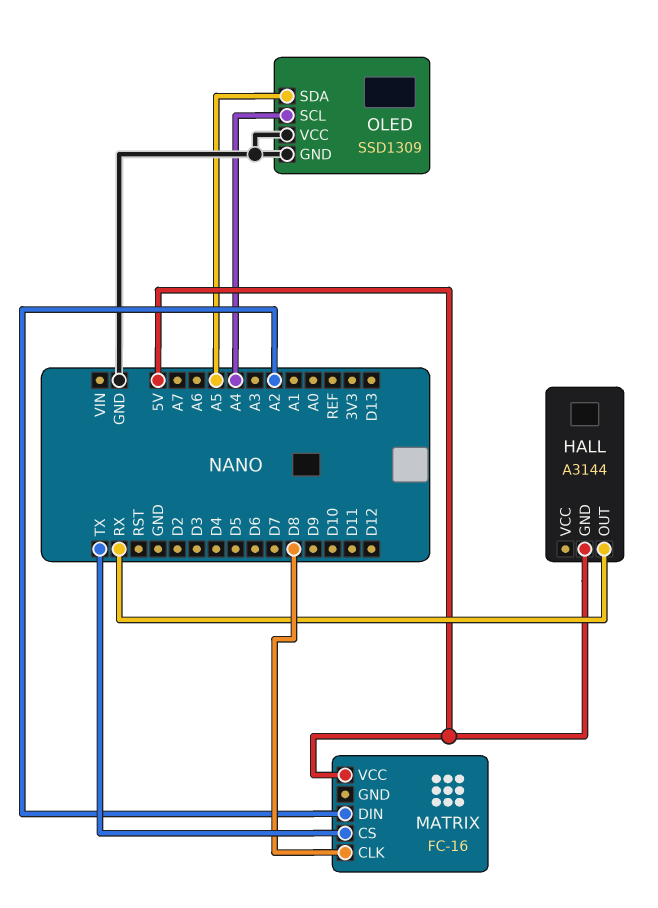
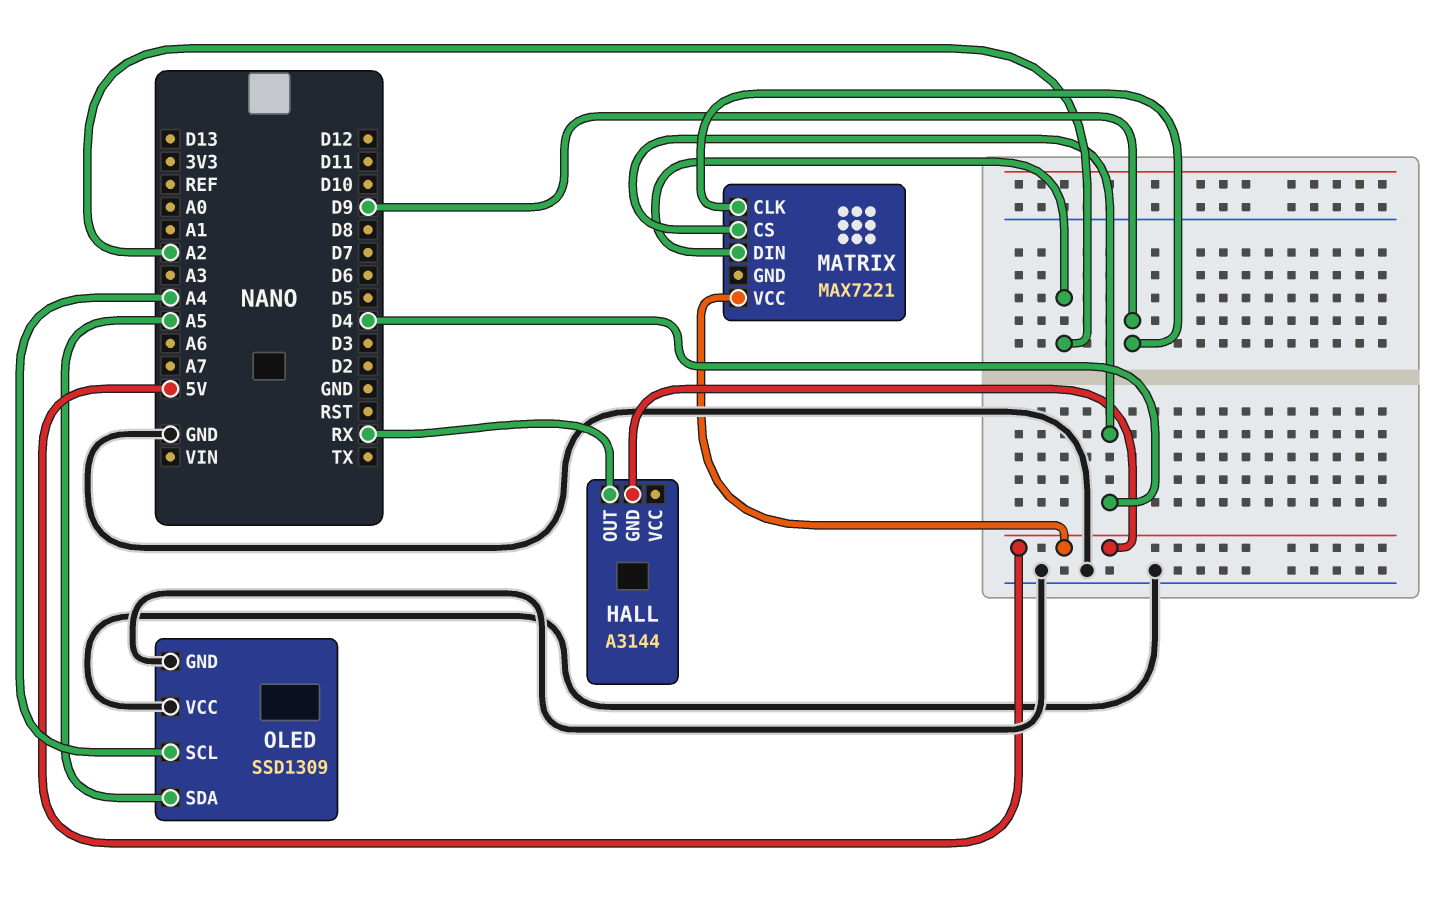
MATRIX: FC-16 -> MAX7221
MATRIX pin CLK: D8 -> D9
MATRIX pin CS: TX -> D4

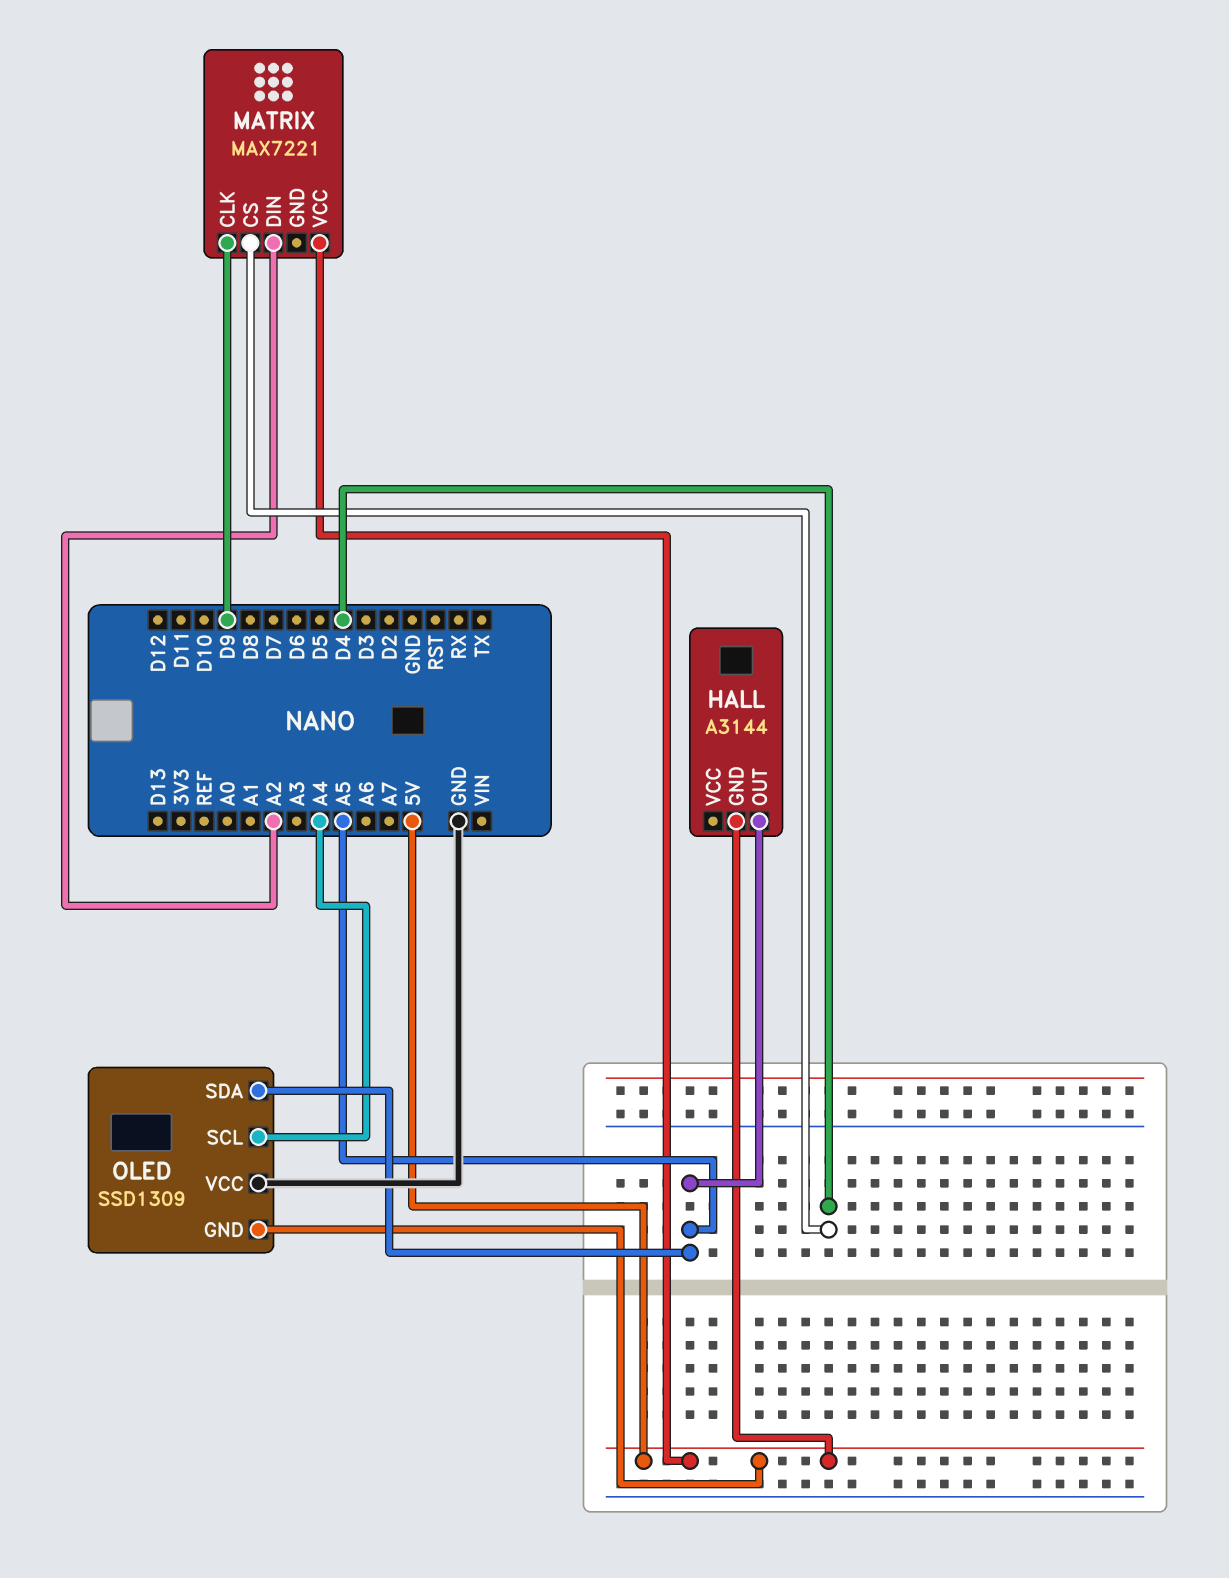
HALL pin OUT: RX -> A5
OLED pin GND: GND -> 5V

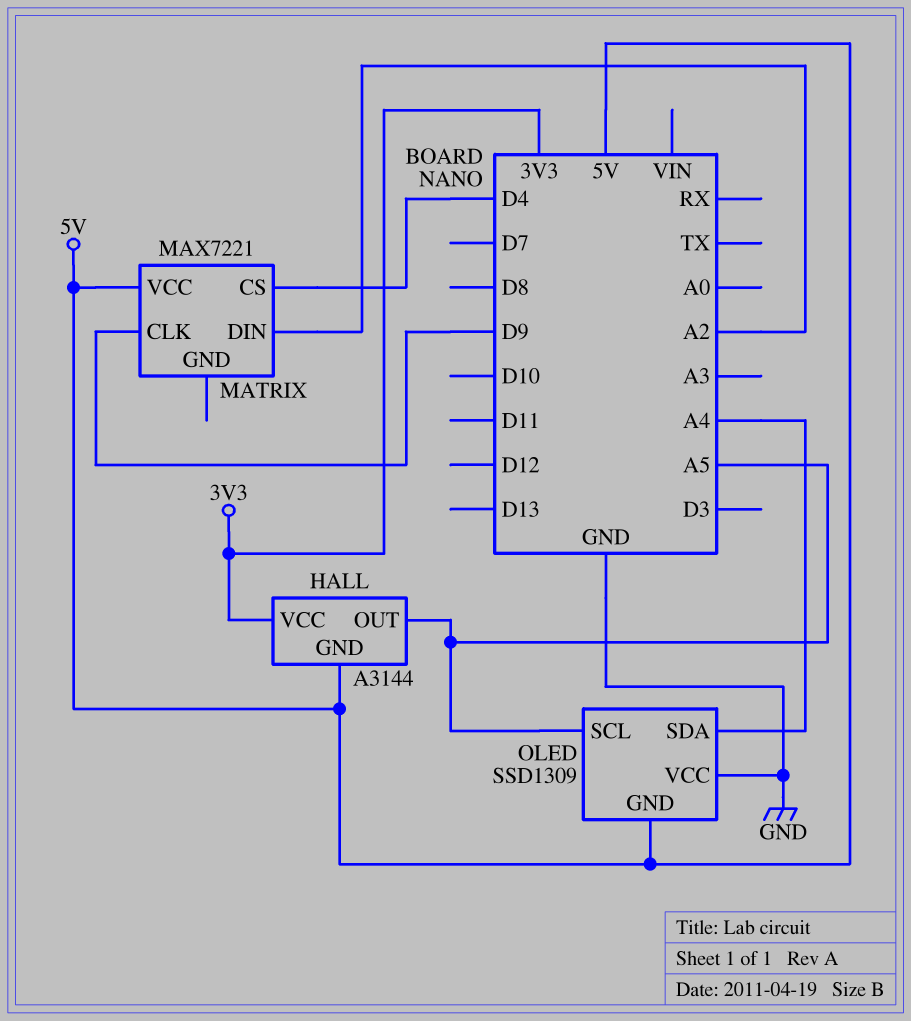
HALL pin VCC: none -> 3V3
OLED pin SCL: A4 -> A5
OLED pin SDA: A5 -> A4

